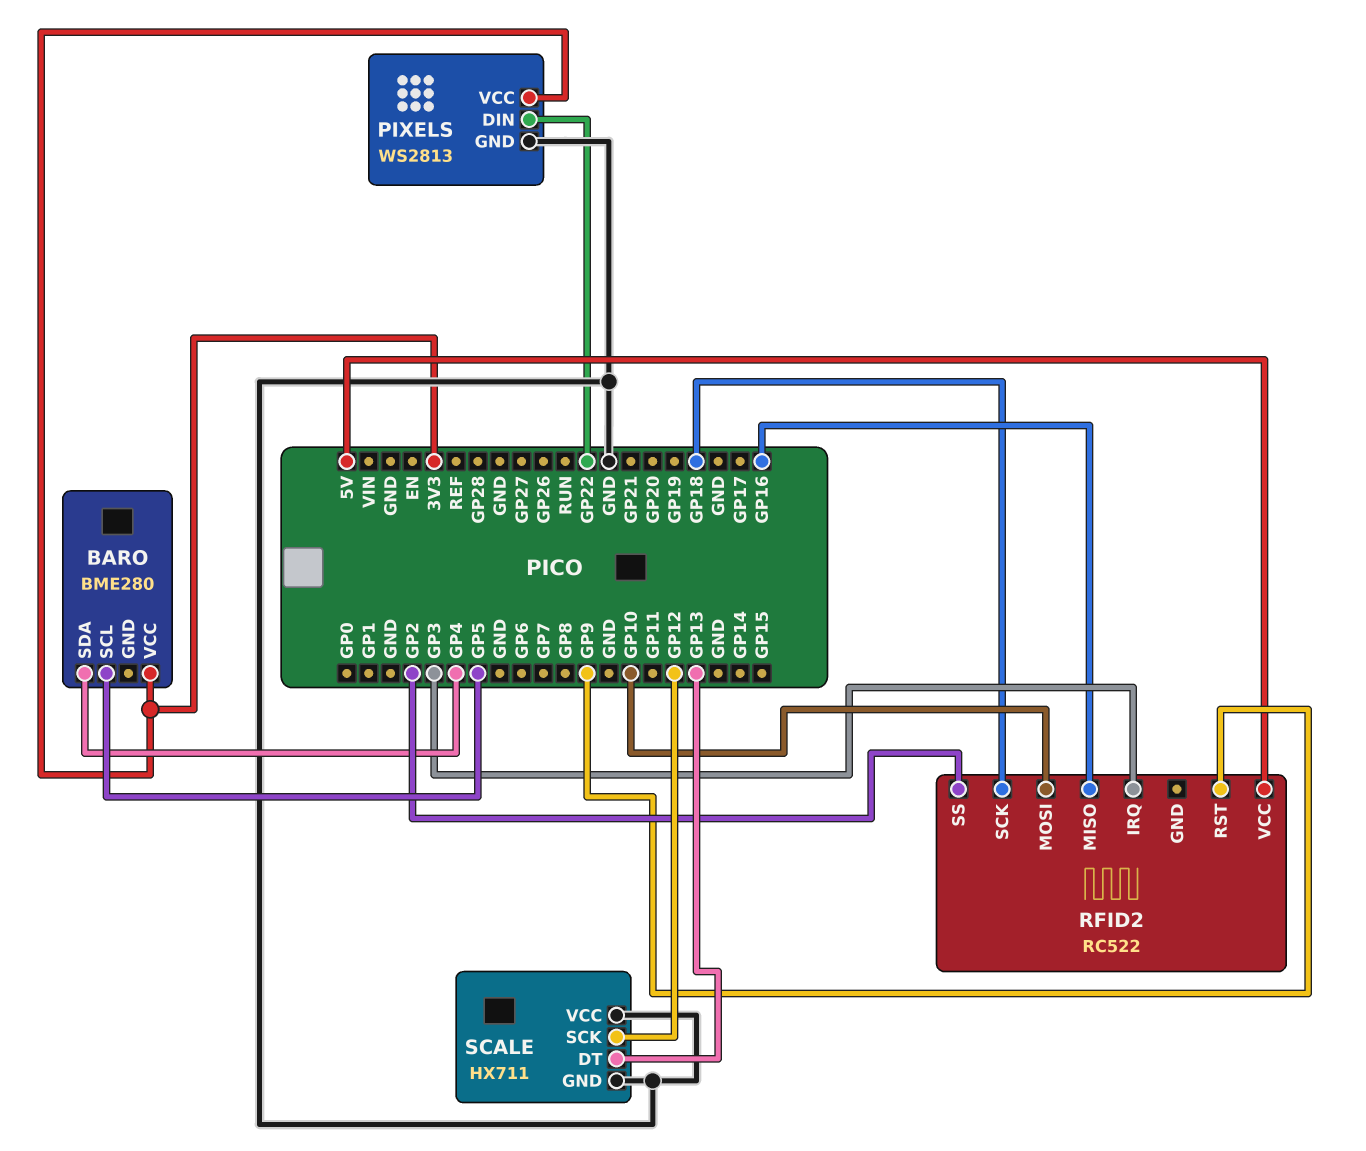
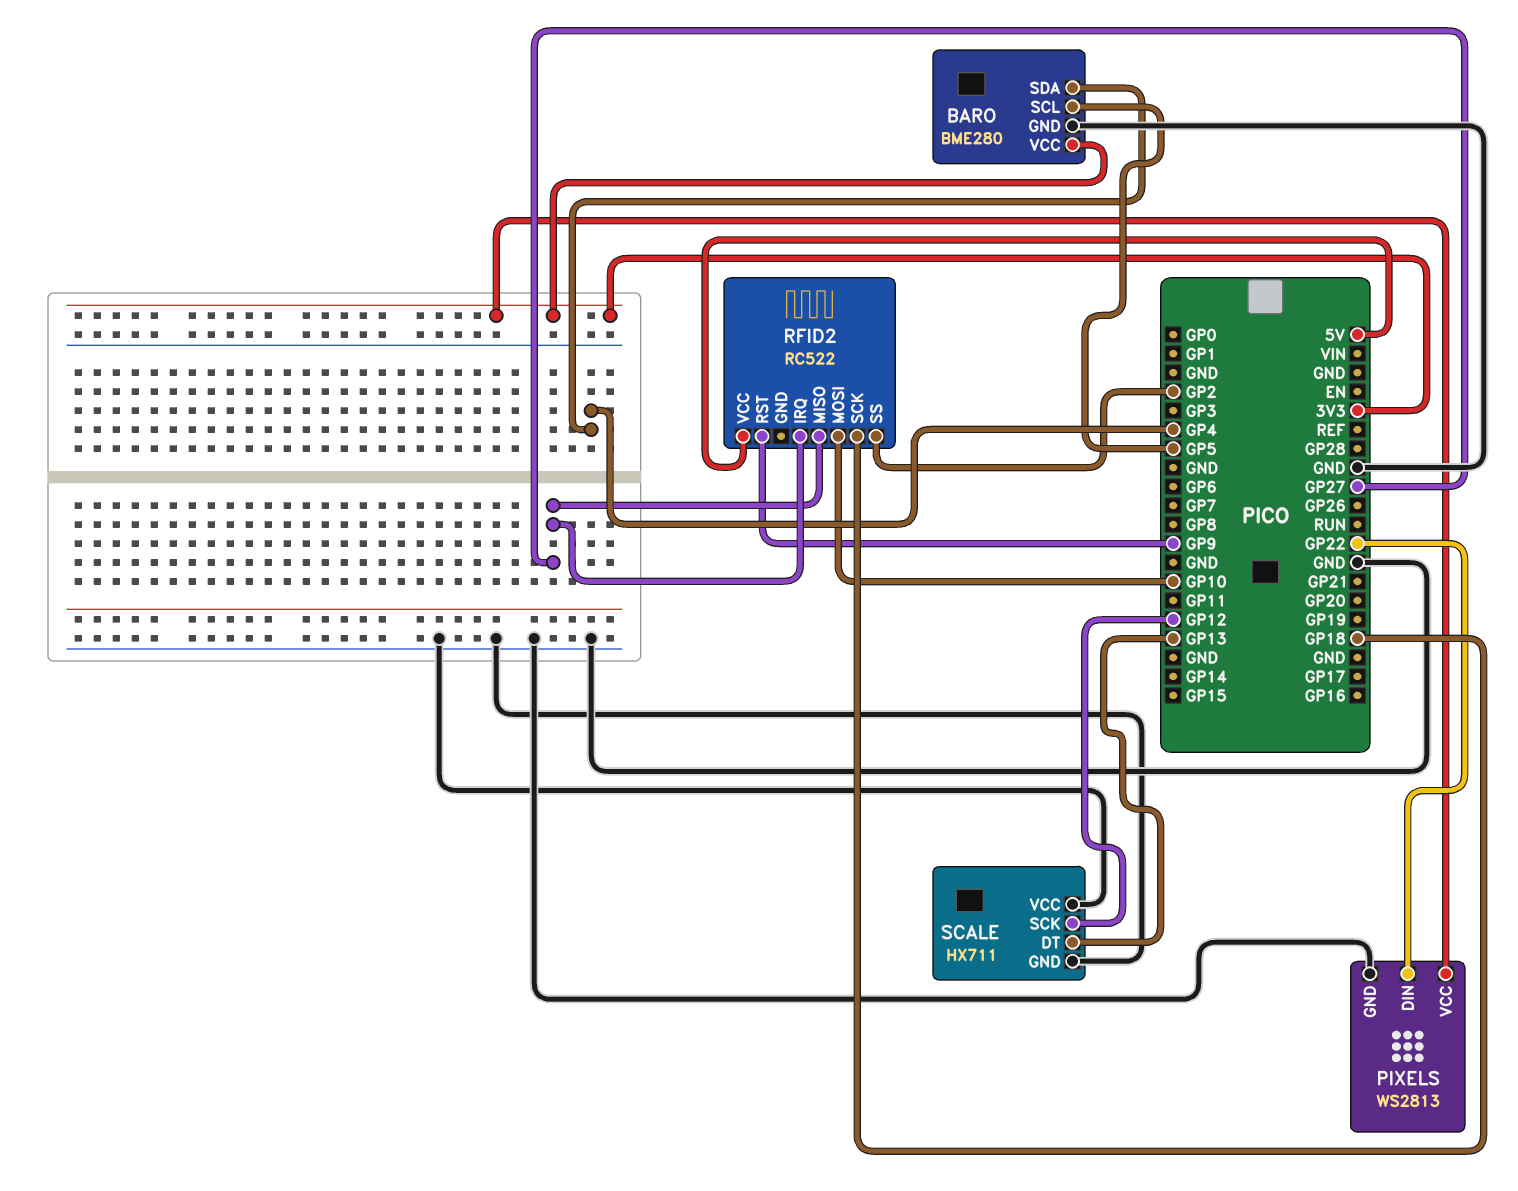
BARO pin GND: none -> GND
RFID2 pin IRQ: GP3 -> GP27
RFID2 pin MISO: GP16 -> GP27

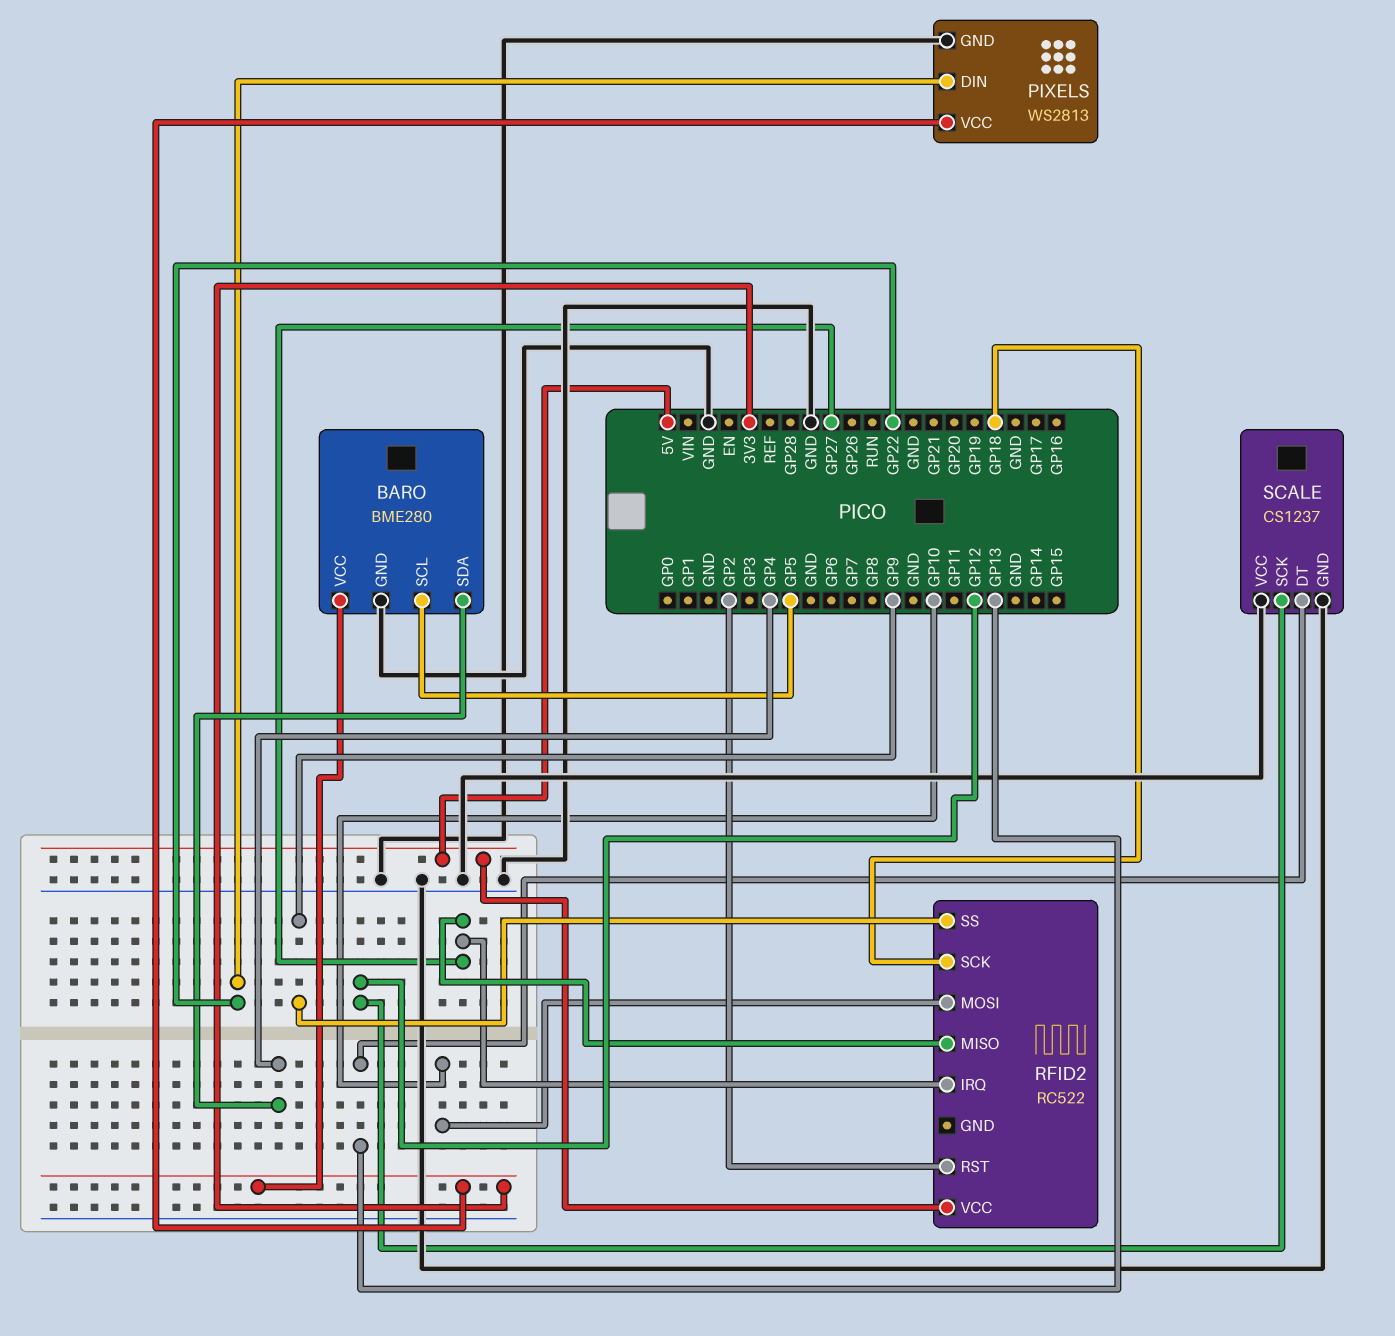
RFID2 pin RST: GP9 -> GP2
RFID2 pin SS: GP2 -> GP9
SCALE: HX711 -> CS1237

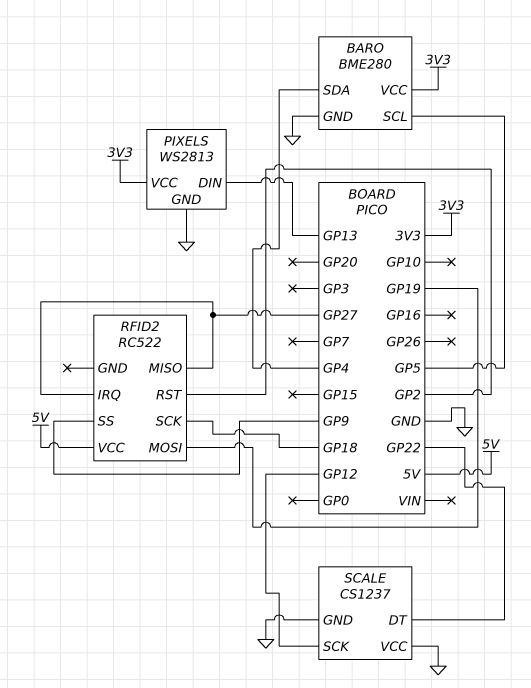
PIXELS pin DIN: GP22 -> GP13
RFID2 pin MOSI: GP10 -> GP19
SCALE pin DT: GP13 -> GP22

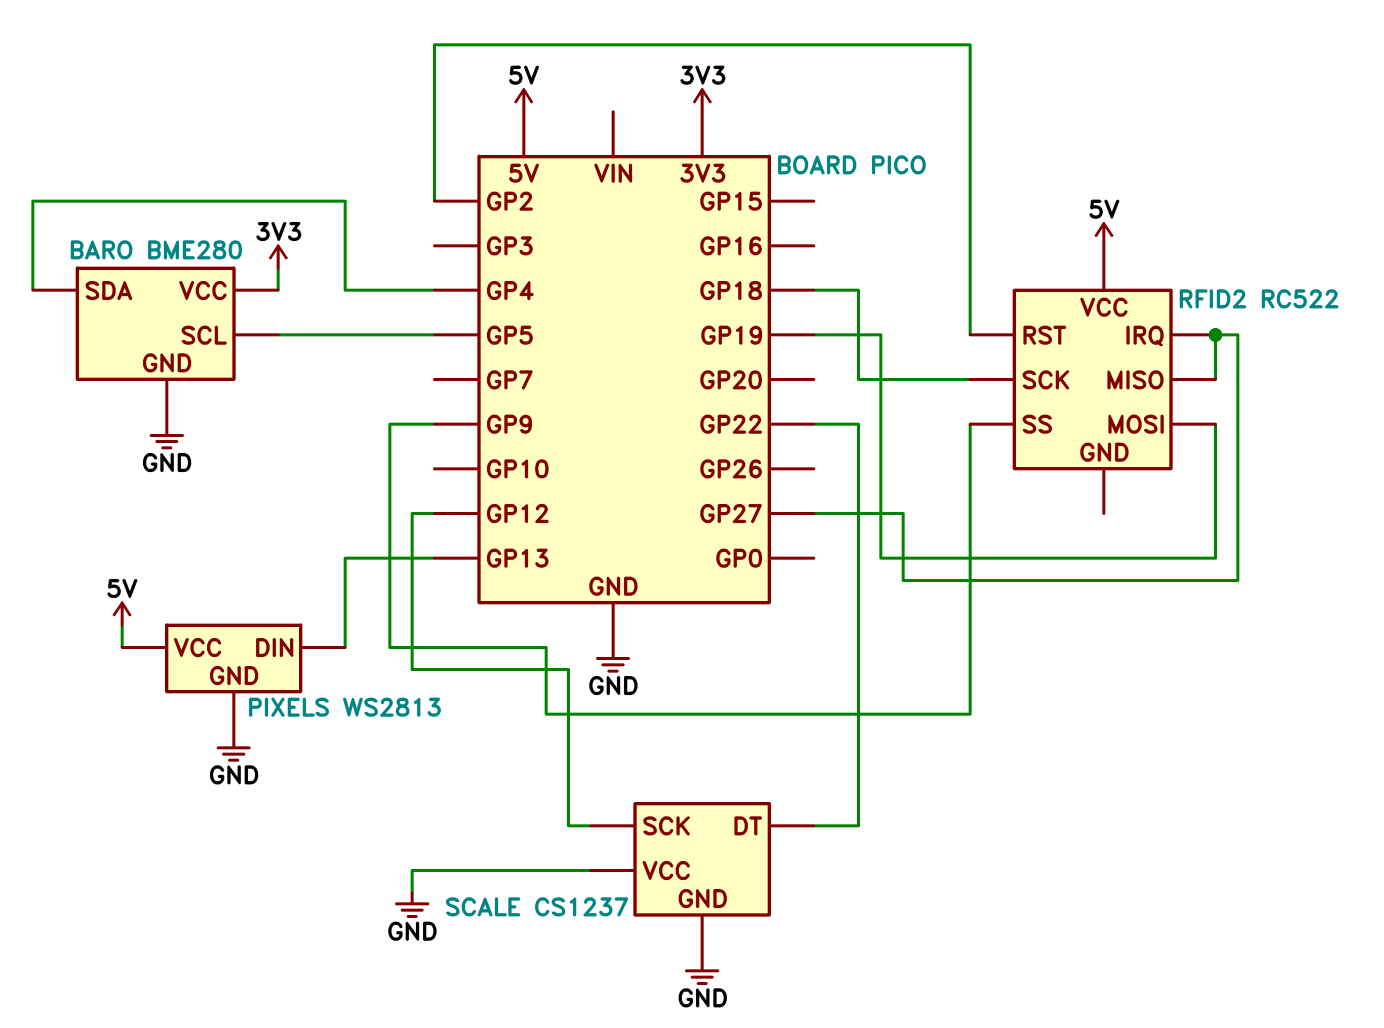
PIXELS pin VCC: 3V3 -> 5V

